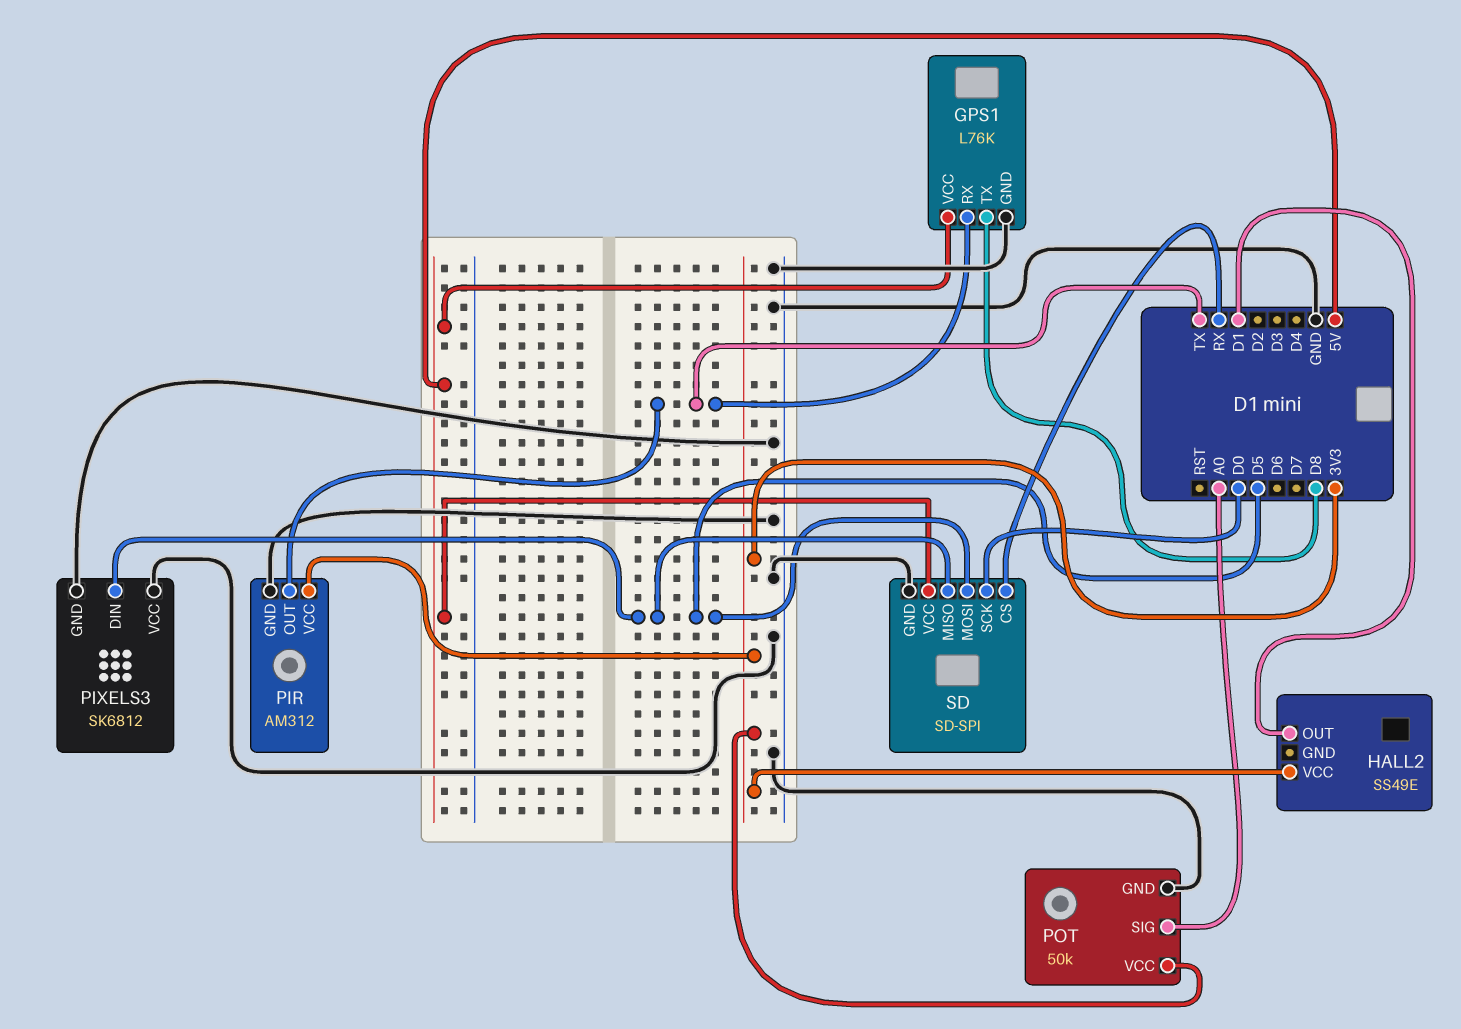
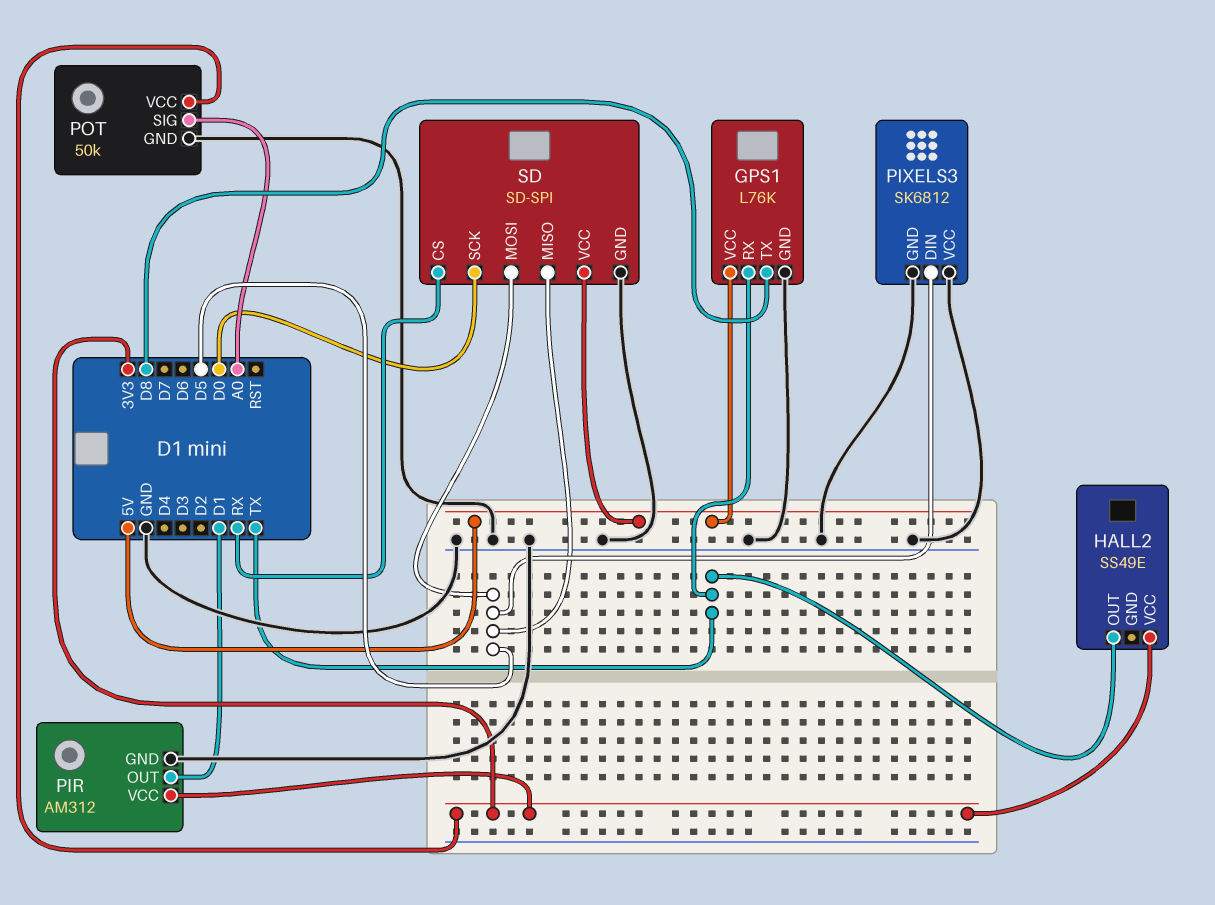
HALL2 pin OUT: D1 -> TX
PIR pin OUT: TX -> D1

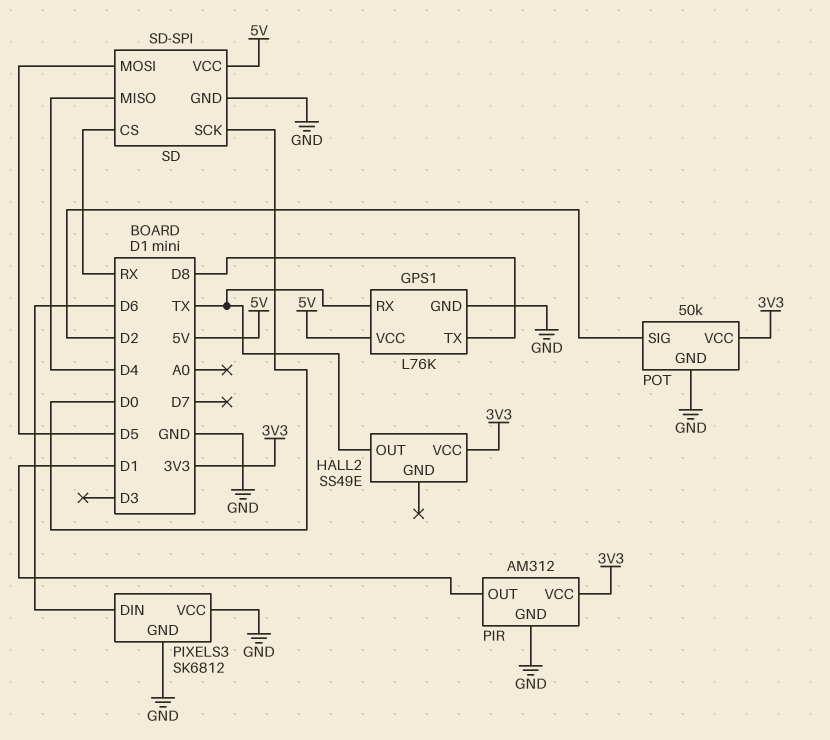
PIXELS3 pin DIN: D5 -> D6
POT pin SIG: A0 -> D2
SD pin MISO: D5 -> D4

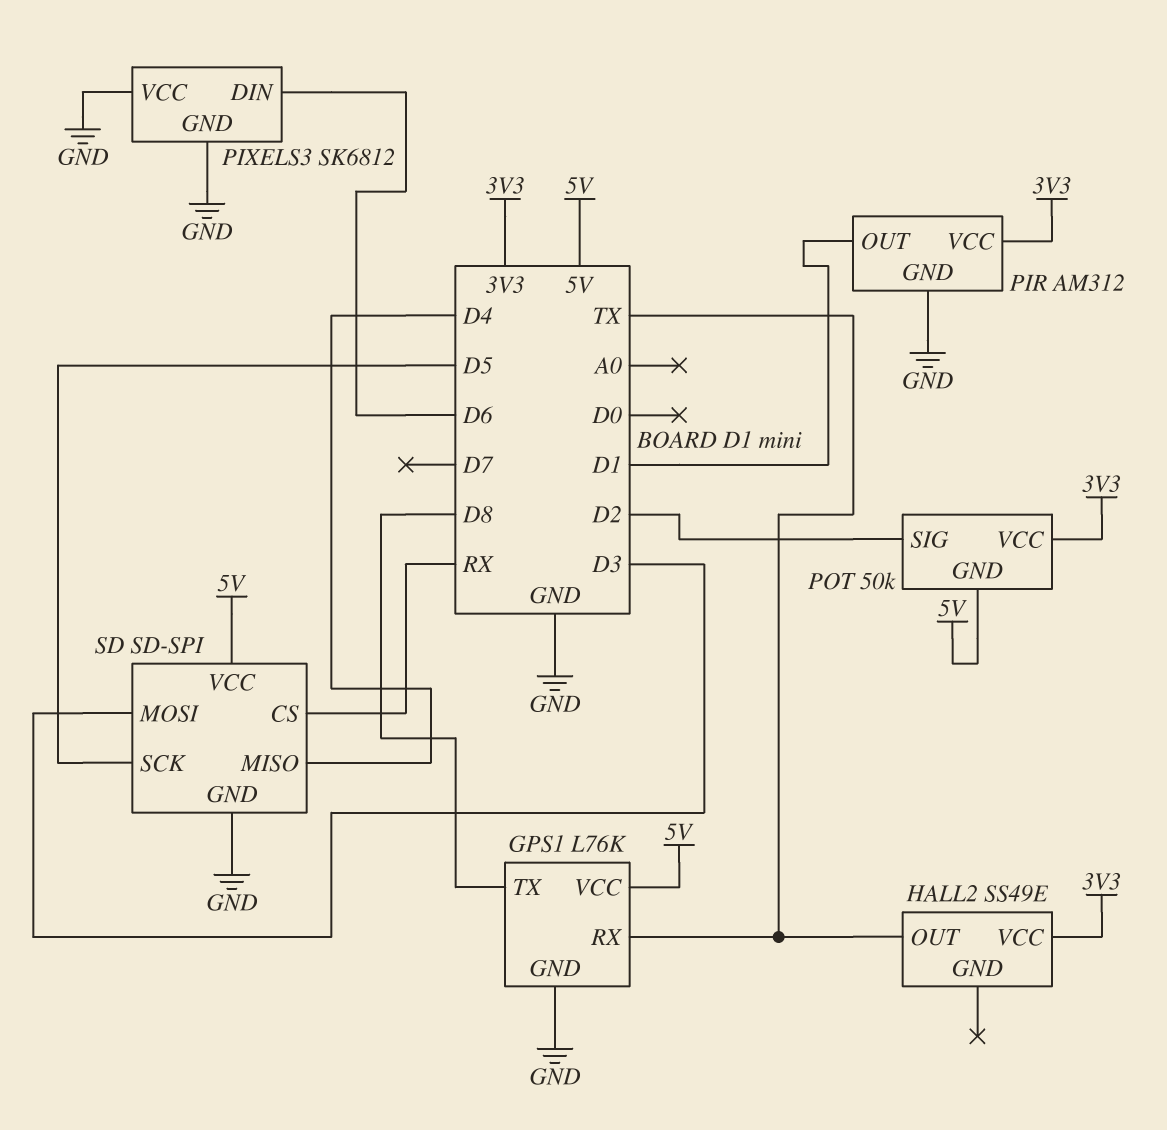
POT pin GND: GND -> 5V
SD pin MOSI: D5 -> D3
SD pin SCK: D0 -> D5

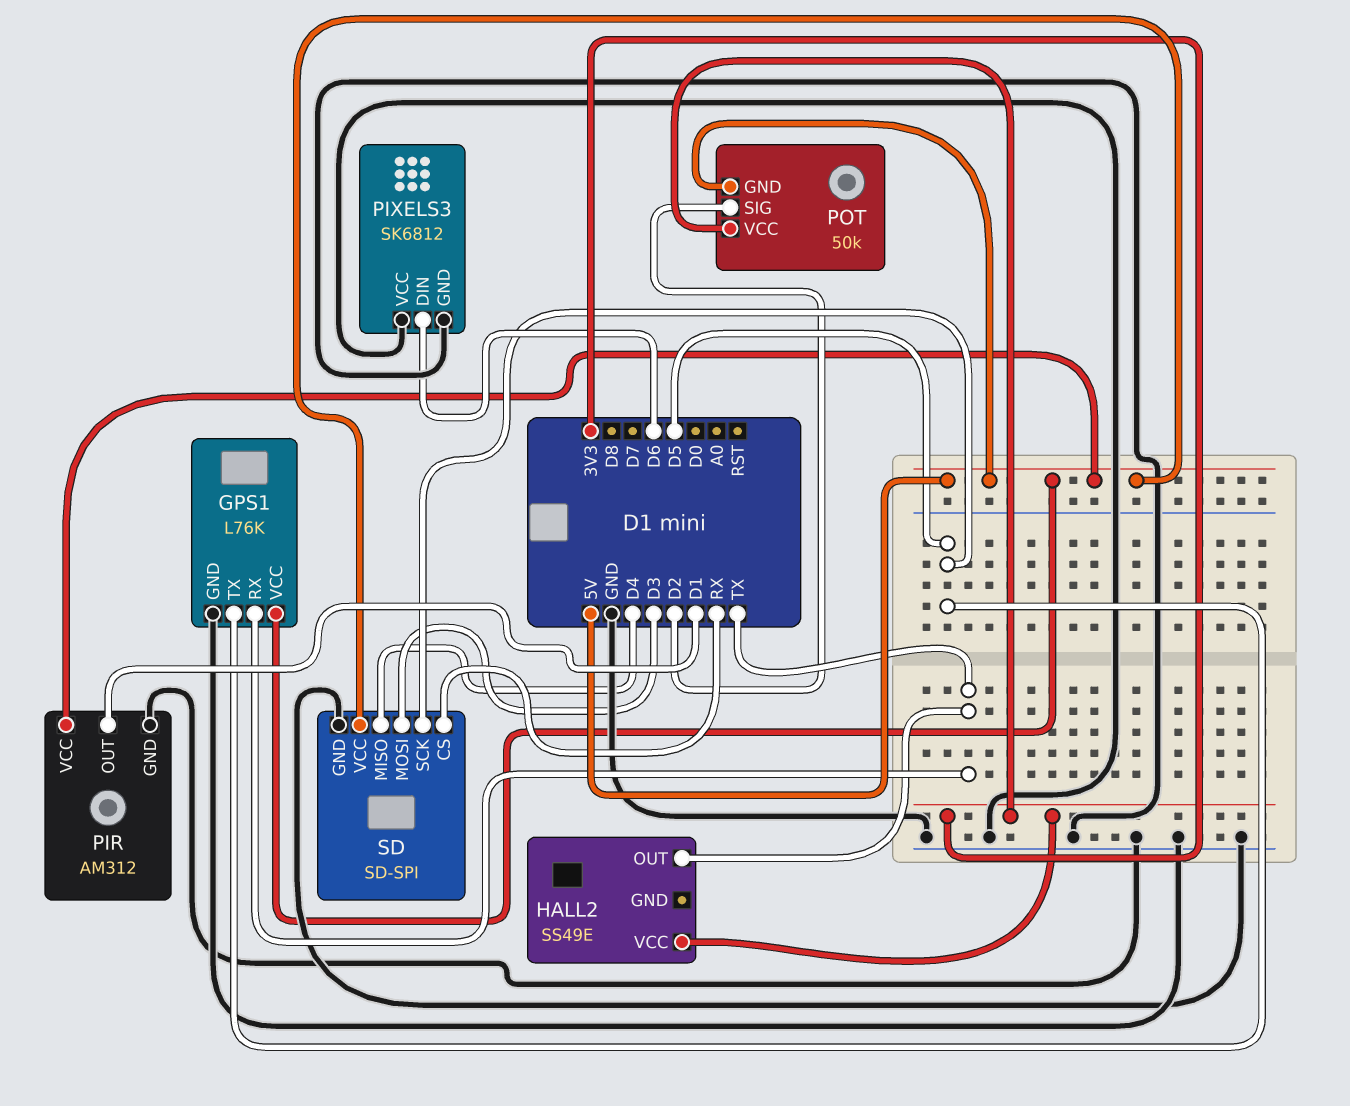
GPS1 pin TX: D8 -> D5
PIR pin VCC: 3V3 -> 5V

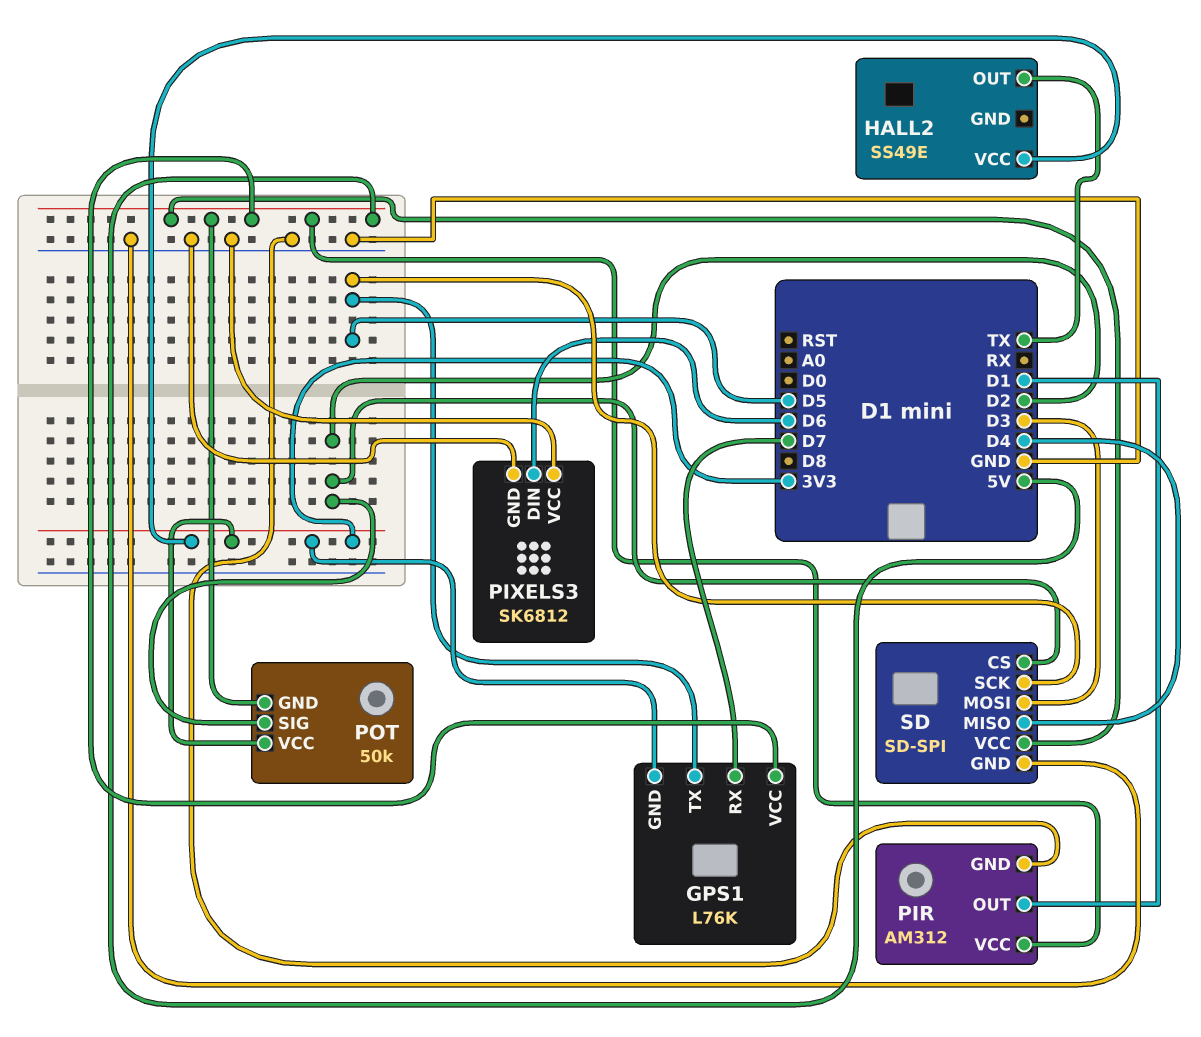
GPS1 pin GND: GND -> 3V3
GPS1 pin RX: TX -> D7
SD pin CS: RX -> D2

